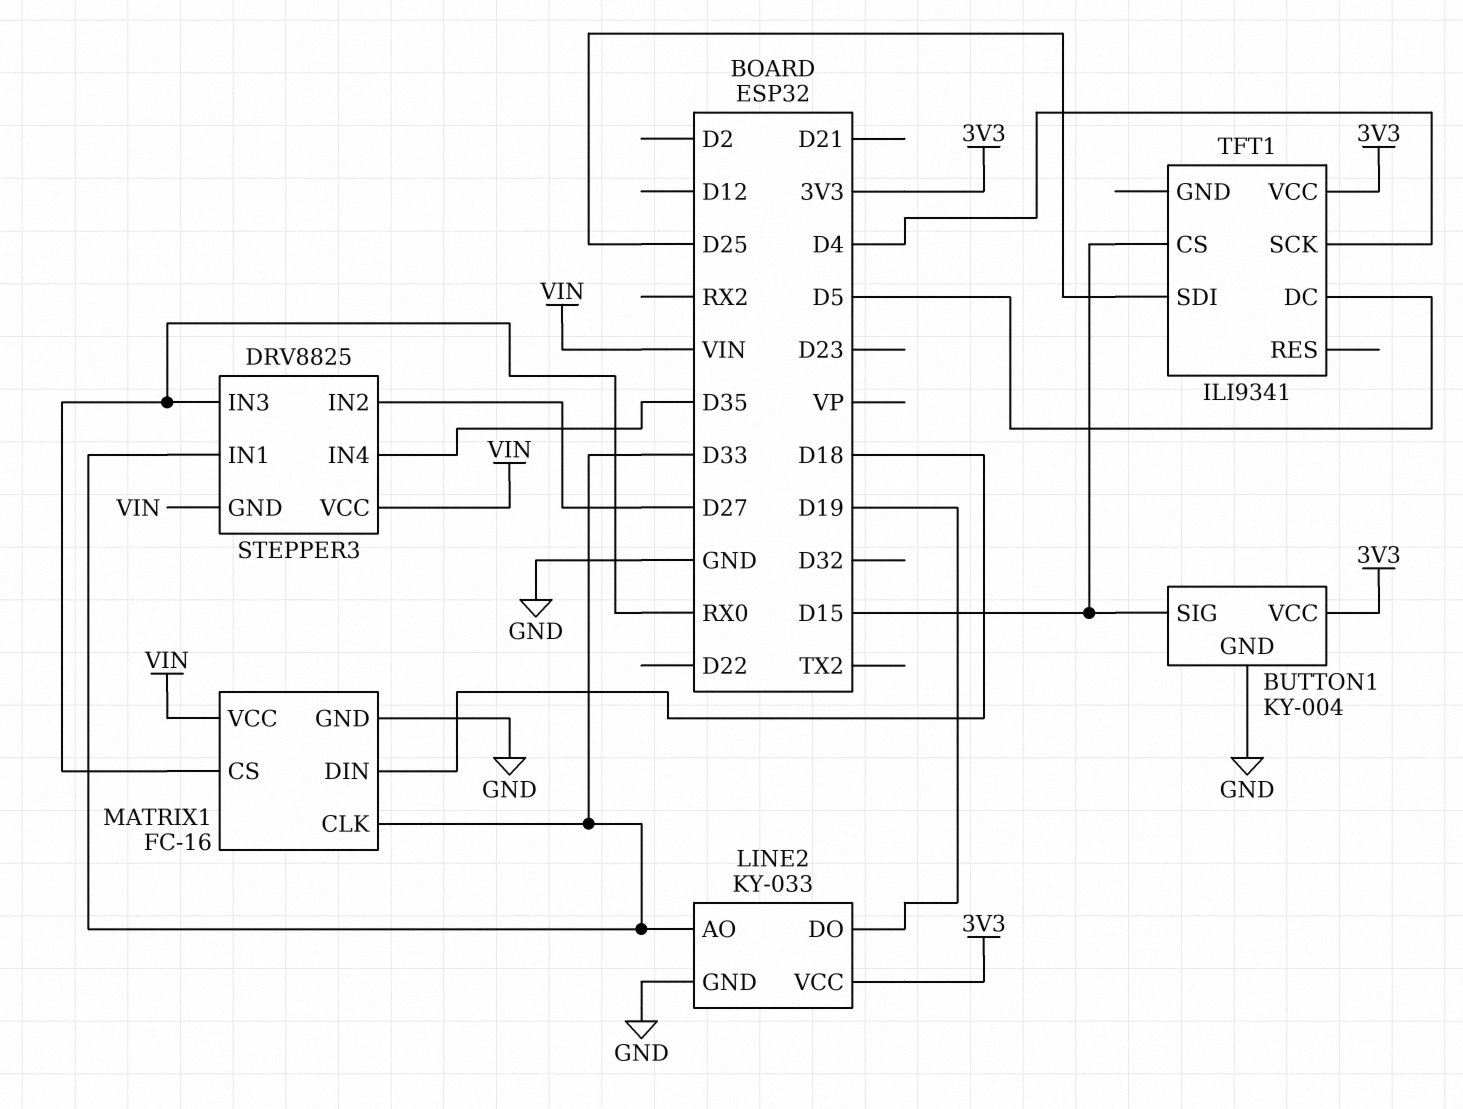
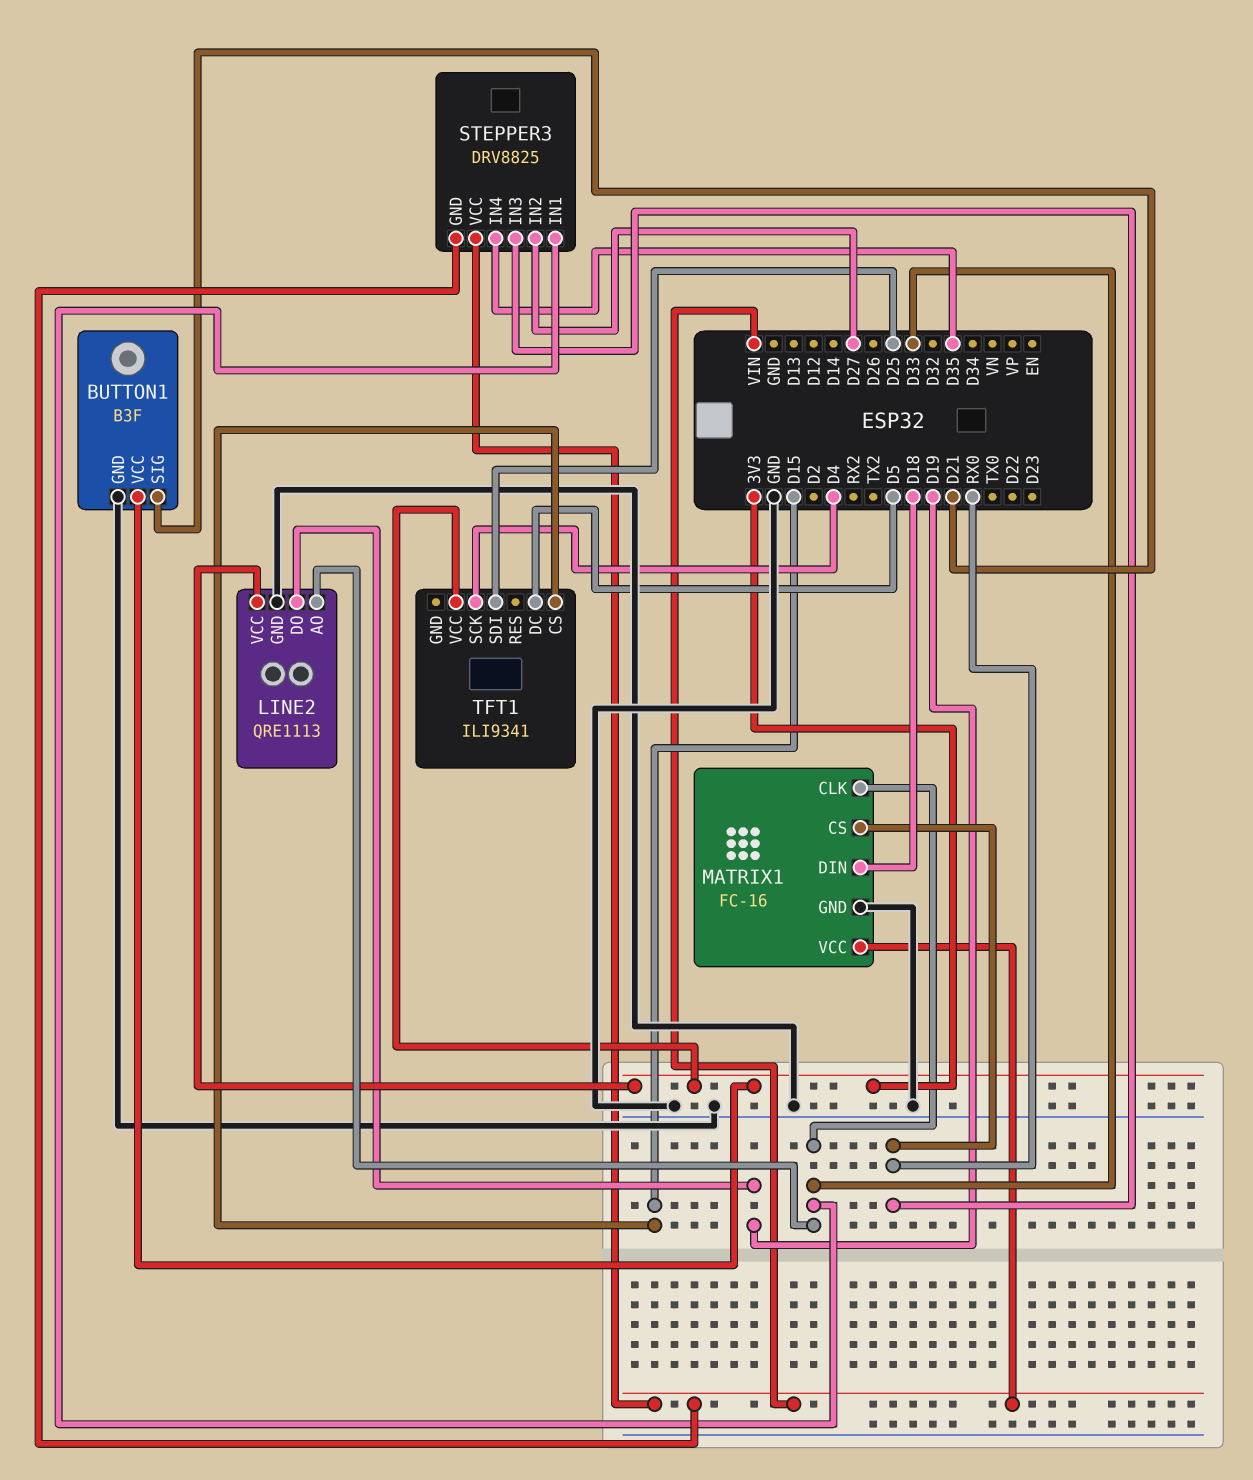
BUTTON1: KY-004 -> B3F
BUTTON1 pin SIG: D15 -> D21
LINE2: KY-033 -> QRE1113

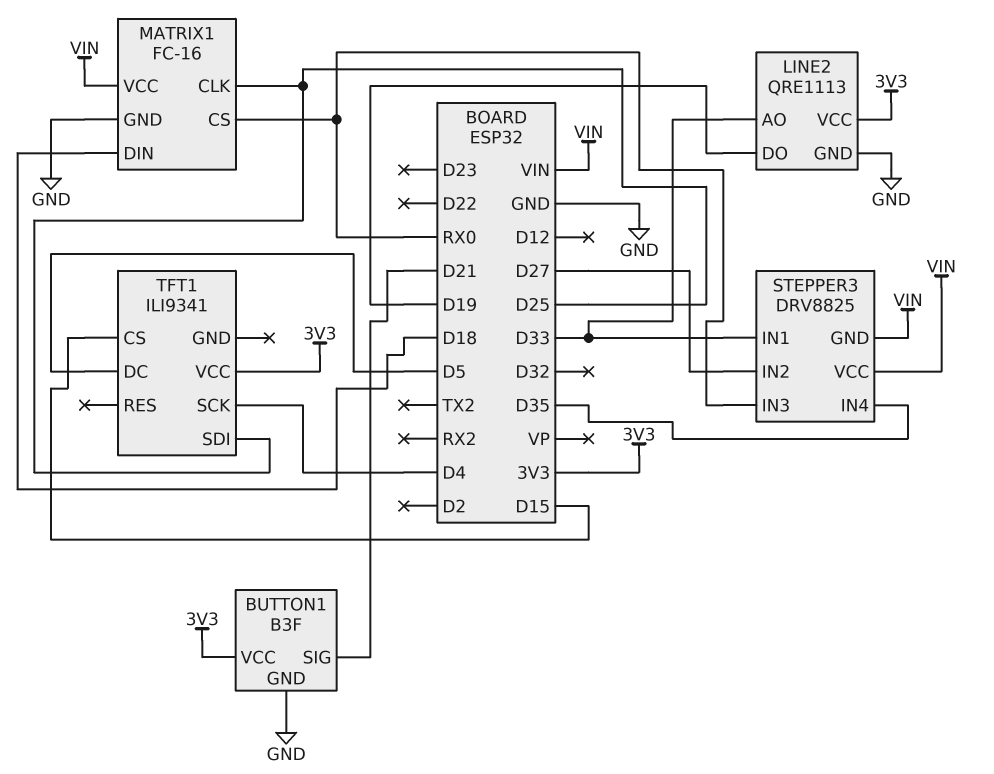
MATRIX1 pin CLK: D33 -> D25

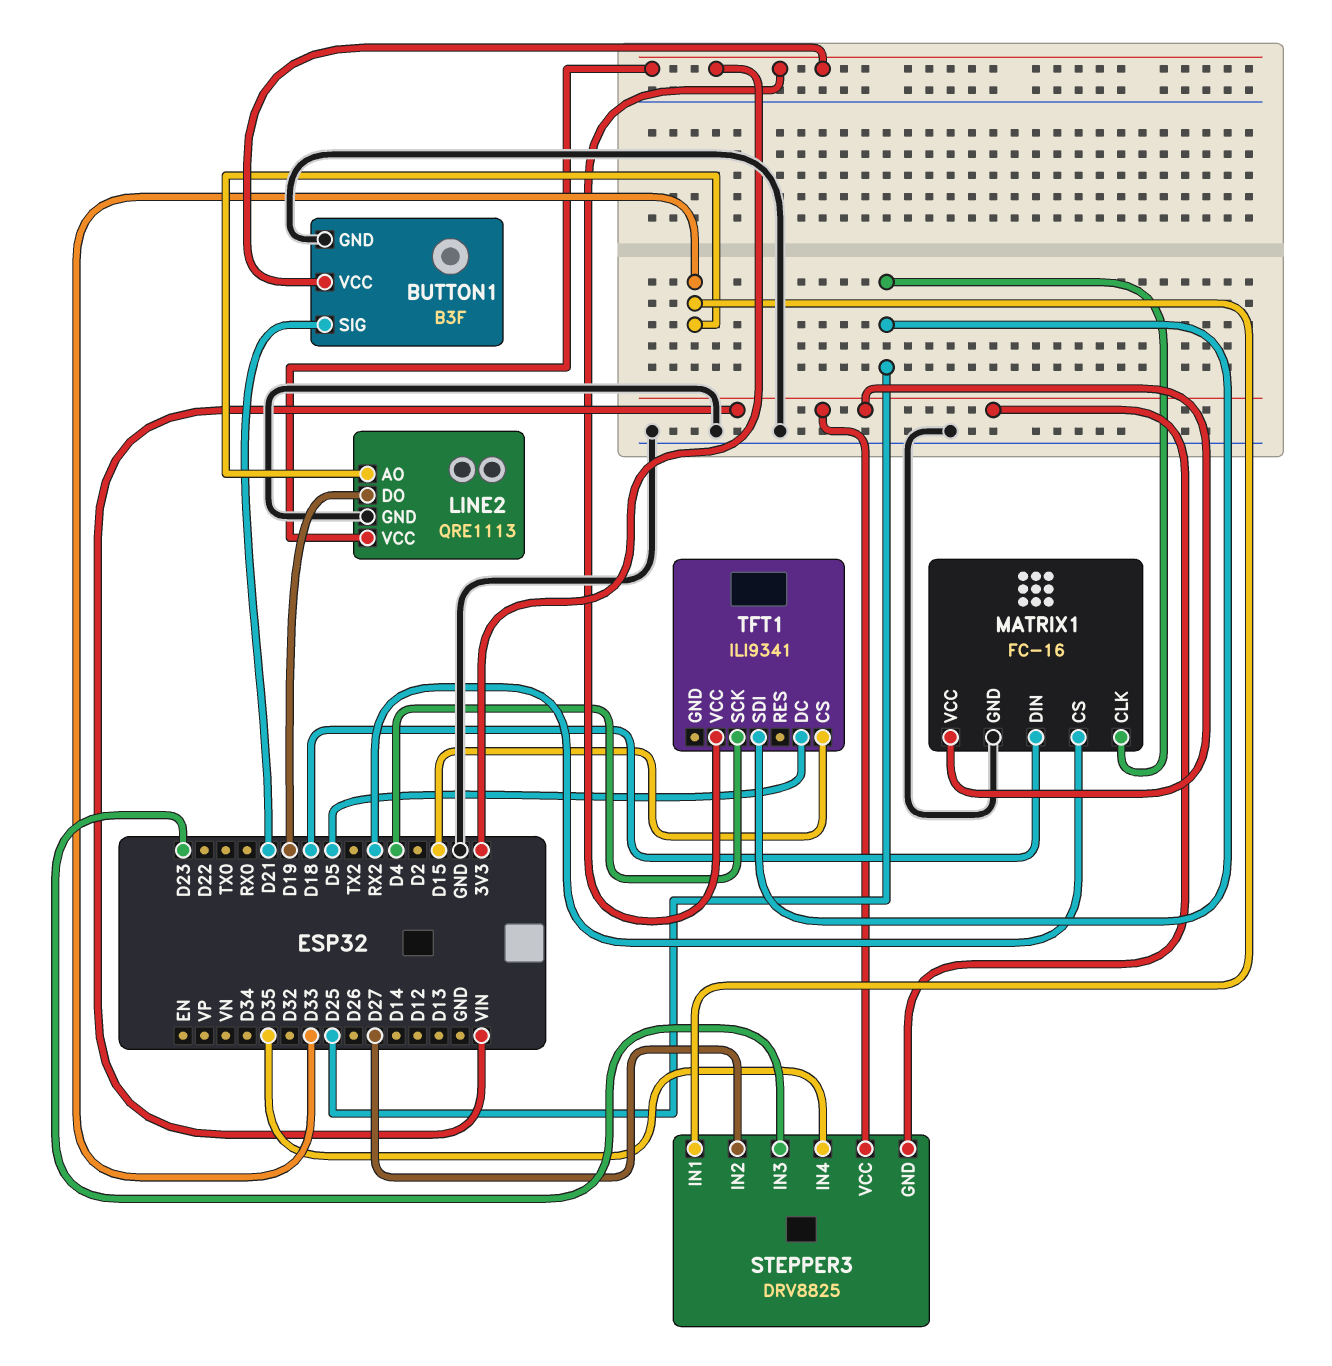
MATRIX1 pin CS: RX0 -> RX2
STEPPER3 pin IN3: RX0 -> D23

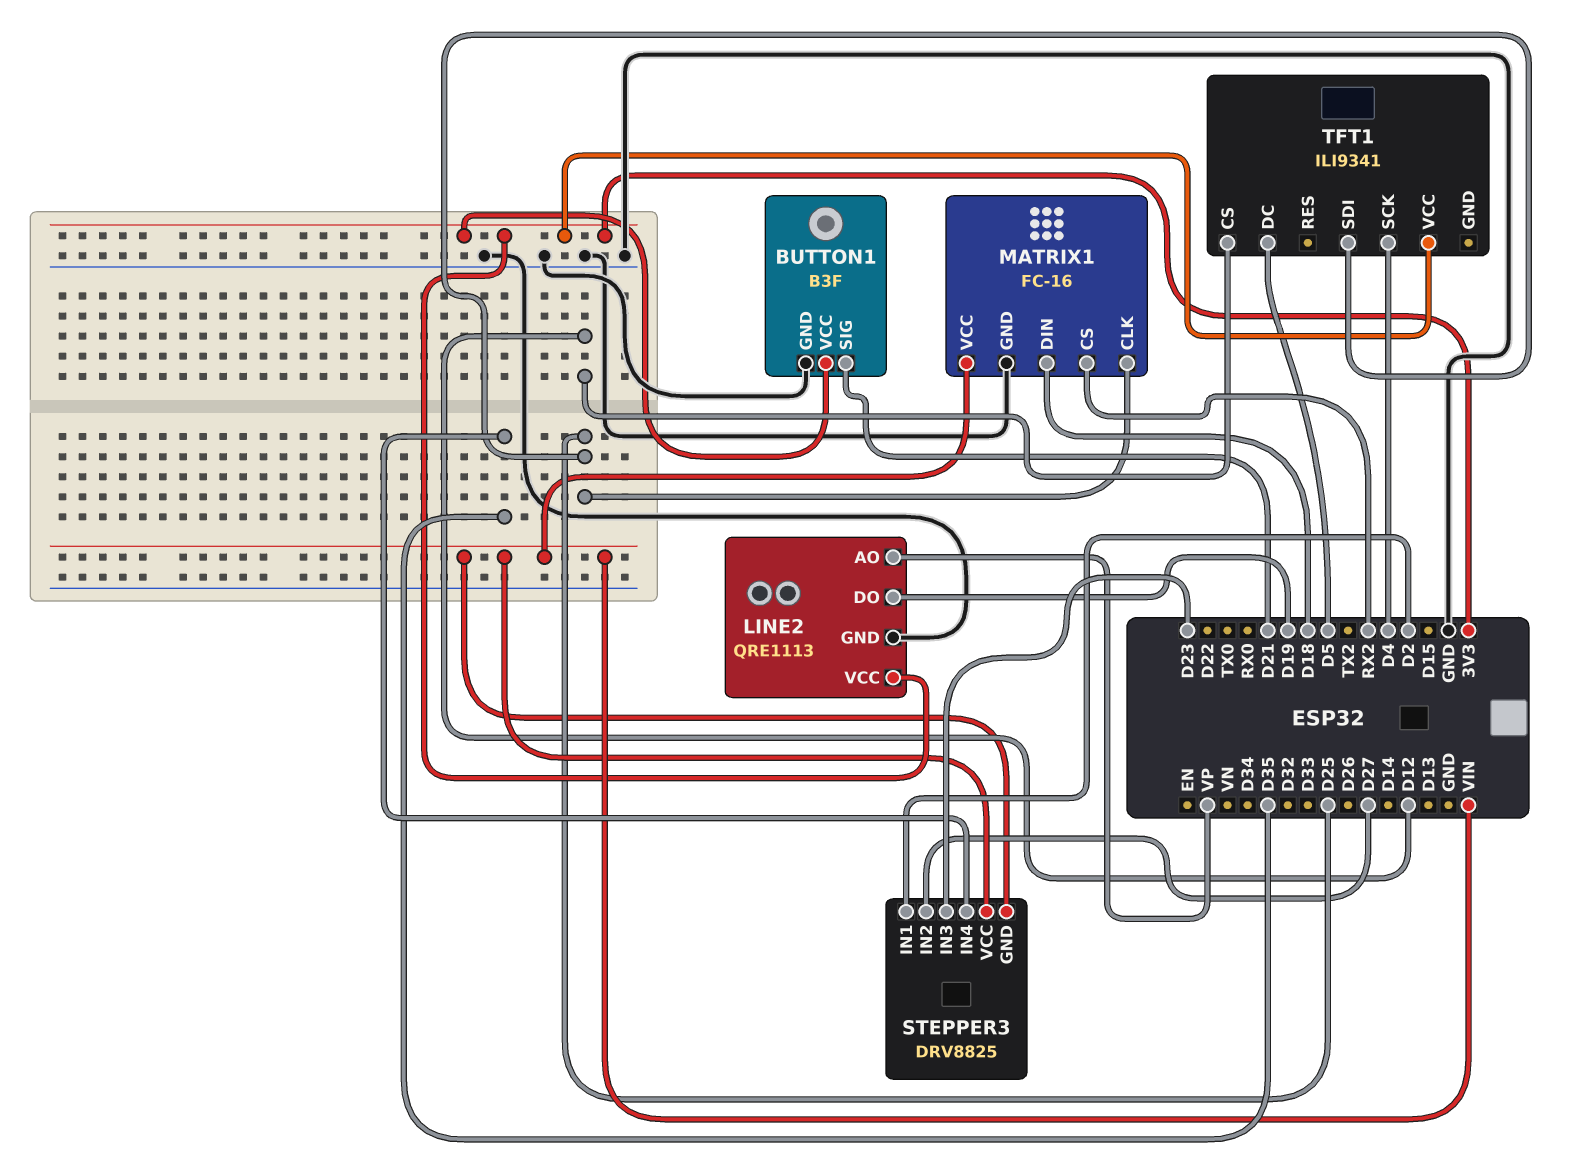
LINE2 pin AO: D33 -> VP
STEPPER3 pin IN1: D33 -> D2
TFT1 pin CS: D15 -> D12

